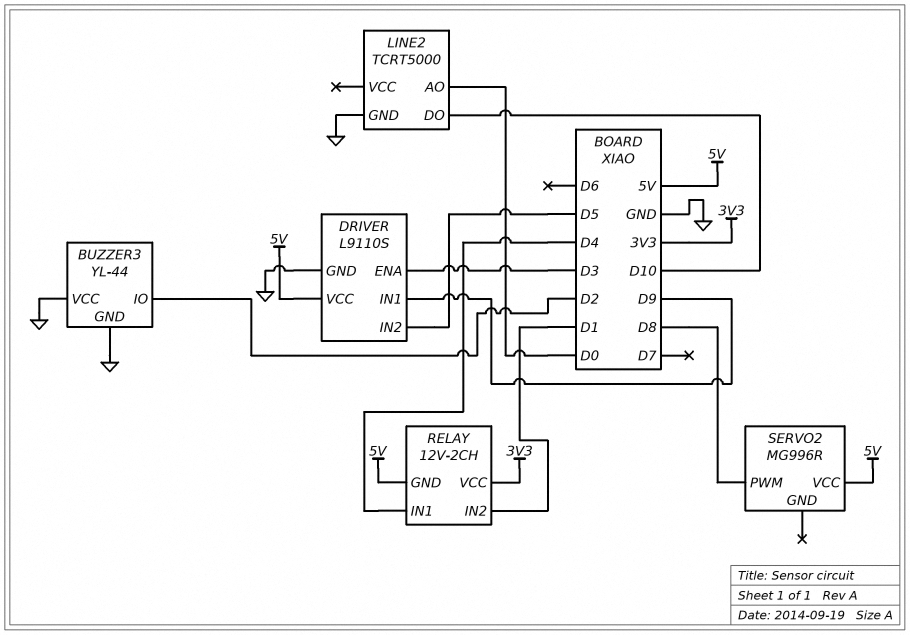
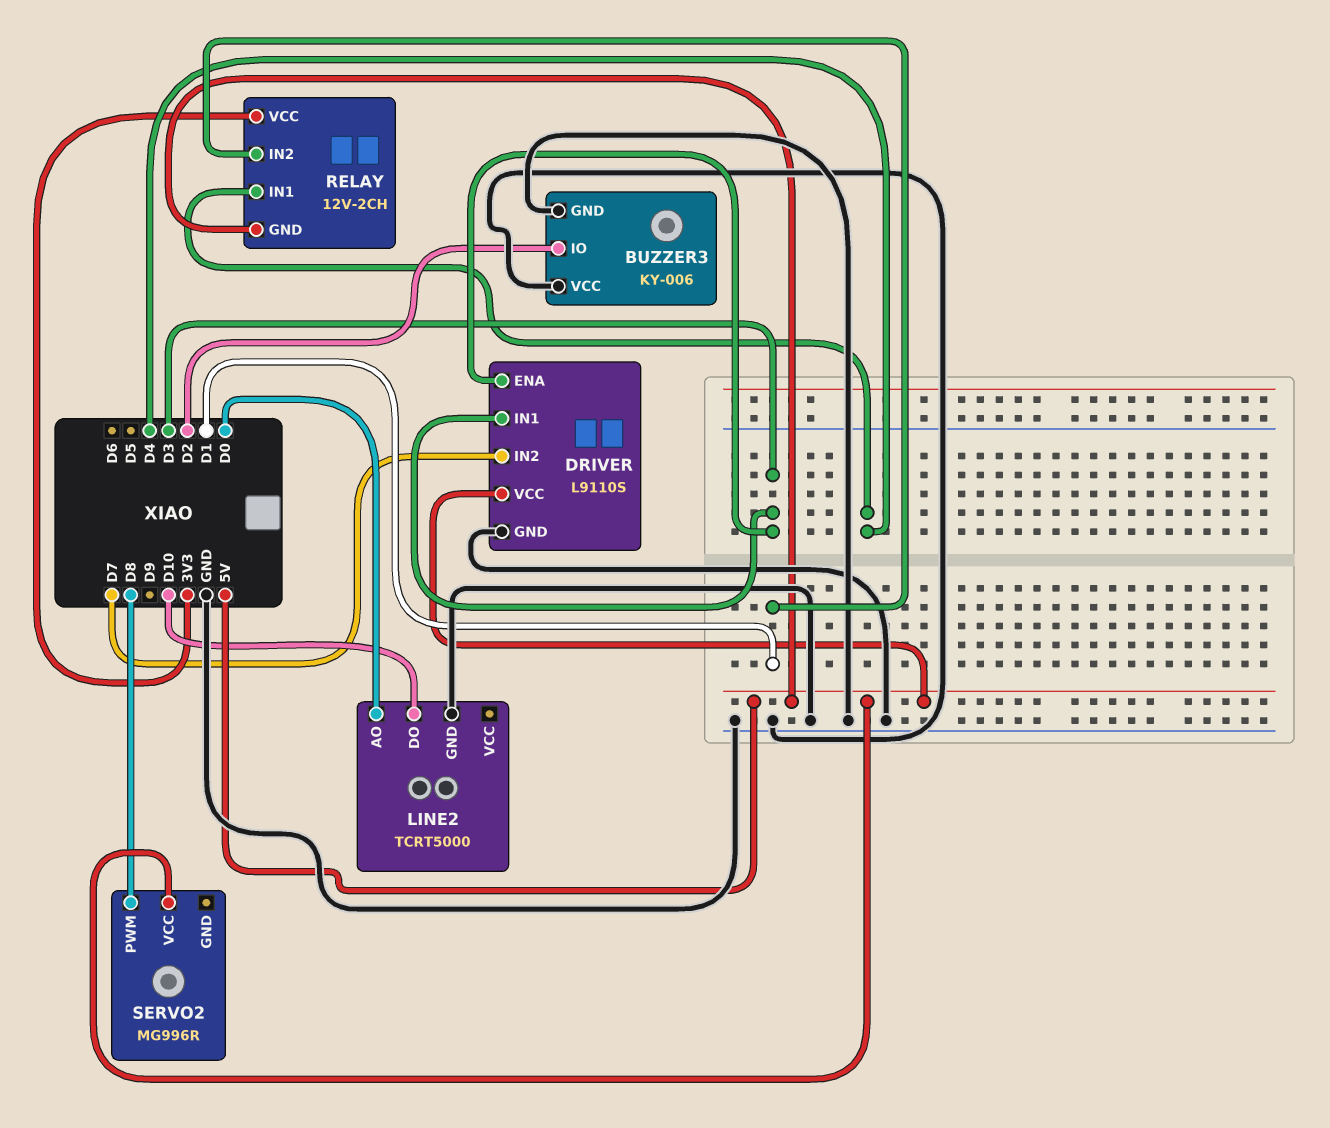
BUZZER3: YL-44 -> KY-006
DRIVER pin IN1: D9 -> D3
DRIVER pin IN2: D5 -> D7

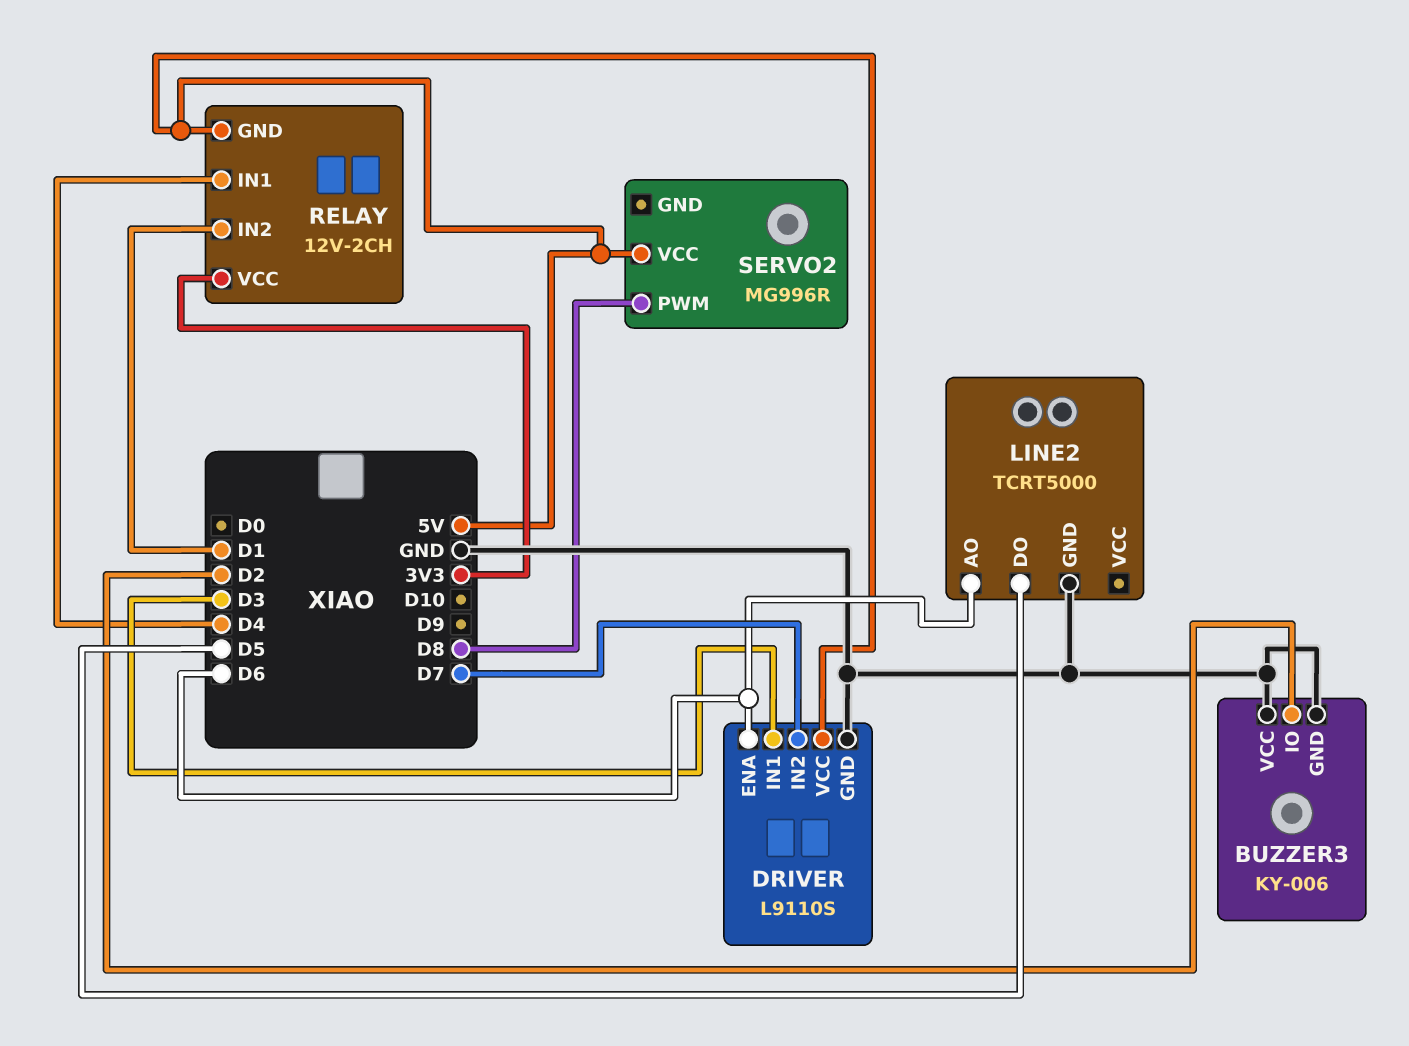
DRIVER pin ENA: D3 -> D6
LINE2 pin AO: D0 -> D6
LINE2 pin DO: D10 -> D5

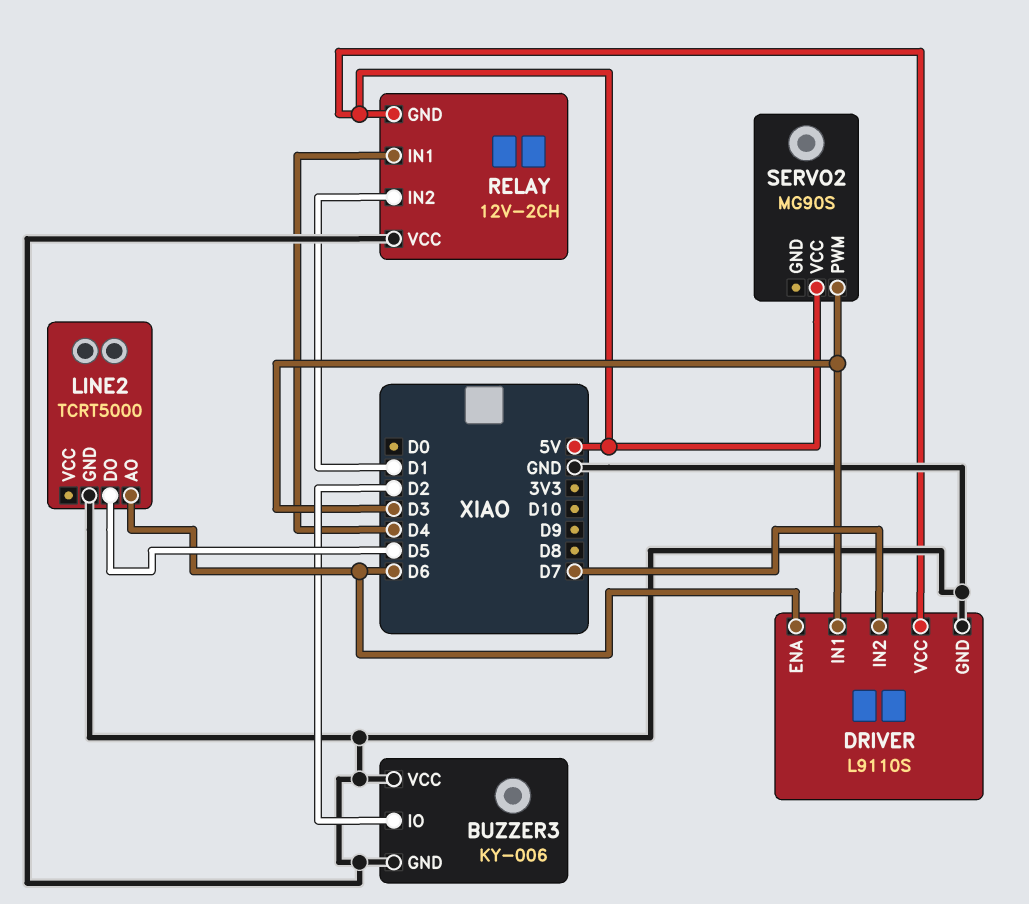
RELAY pin VCC: 3V3 -> GND
SERVO2: MG996R -> MG90S
SERVO2 pin PWM: D8 -> D3

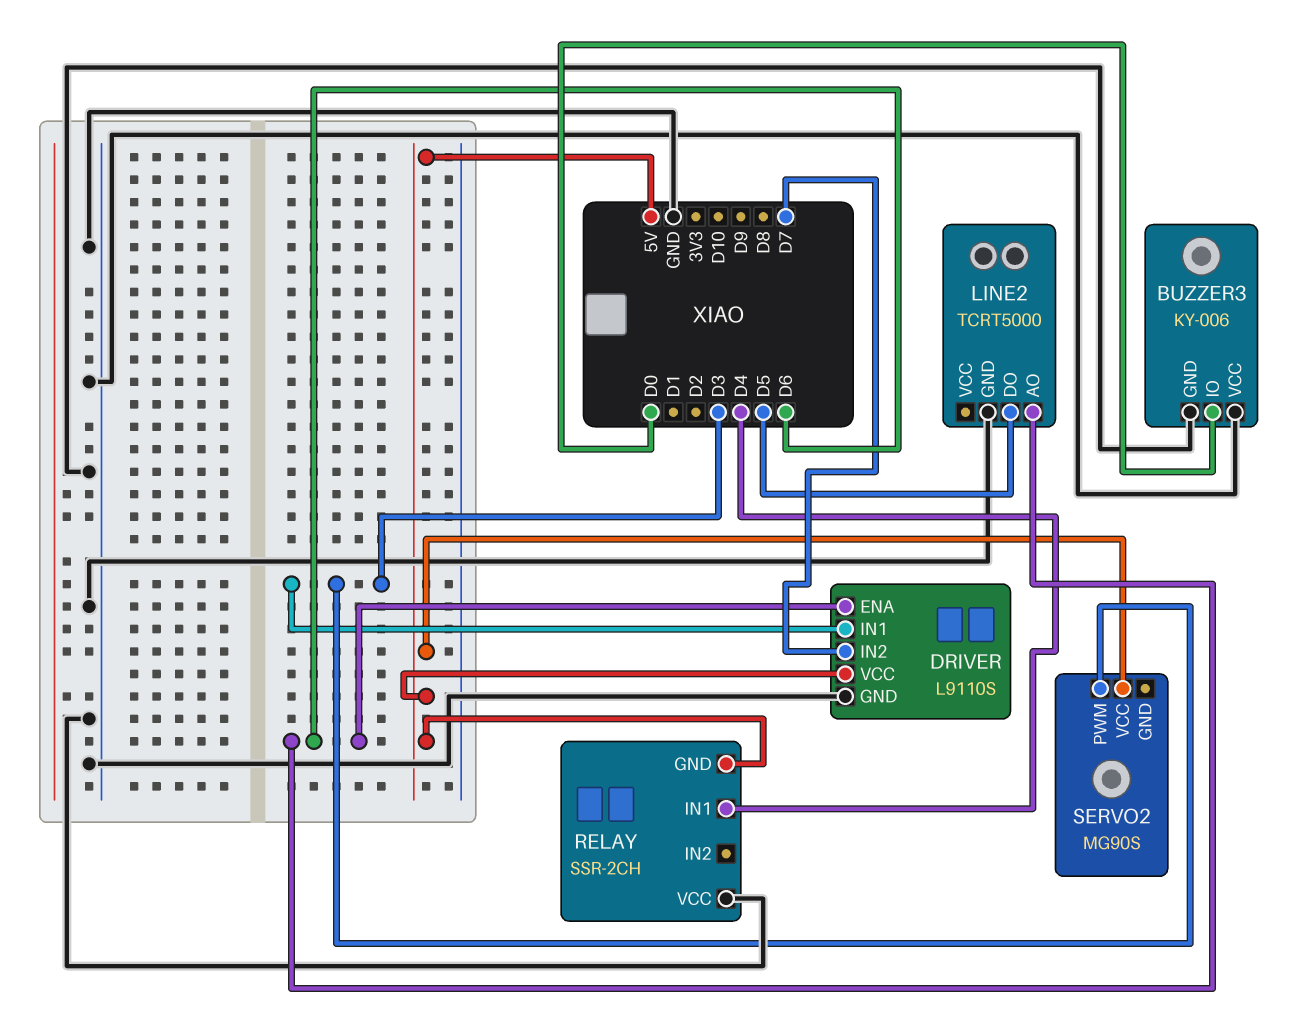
BUZZER3 pin IO: D2 -> D0
RELAY: 12V-2CH -> SSR-2CH
RELAY pin IN2: D1 -> none

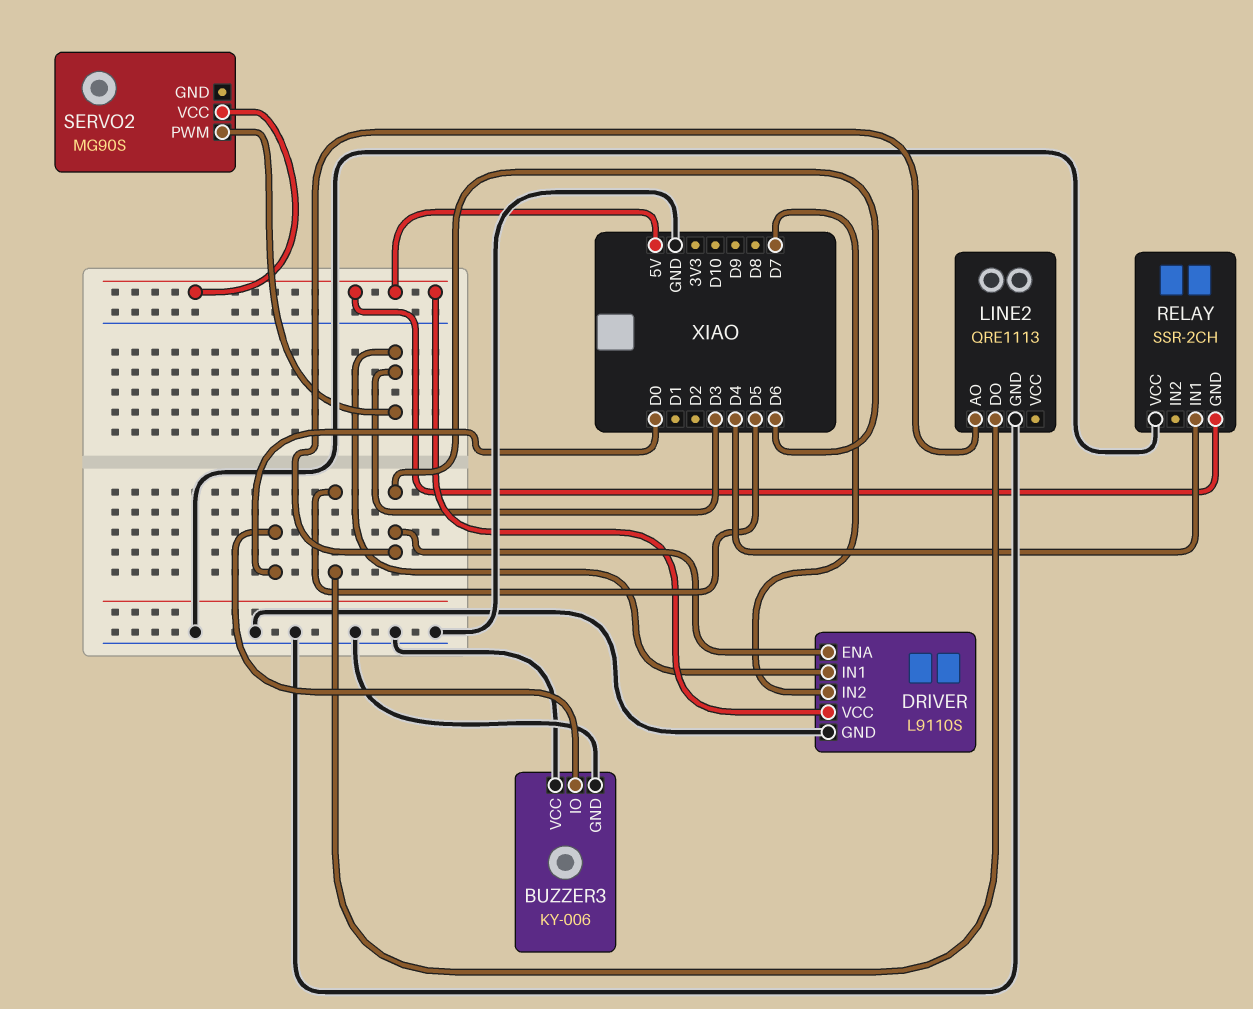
LINE2: TCRT5000 -> QRE1113

